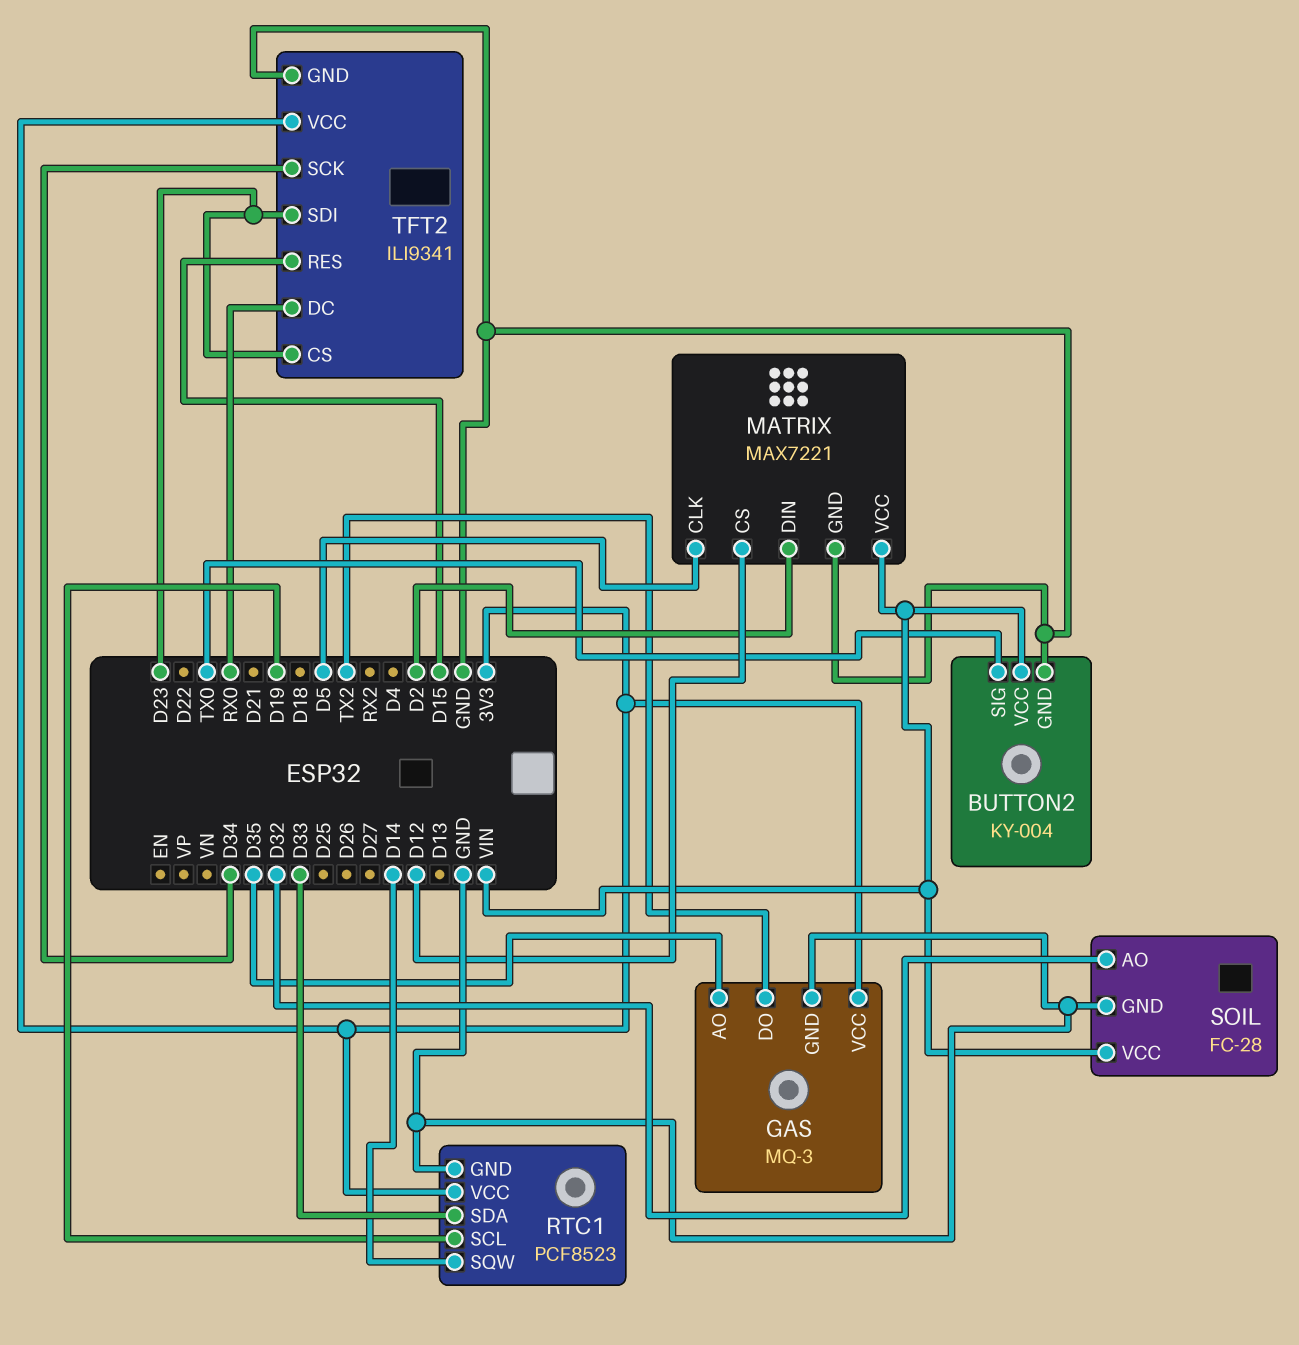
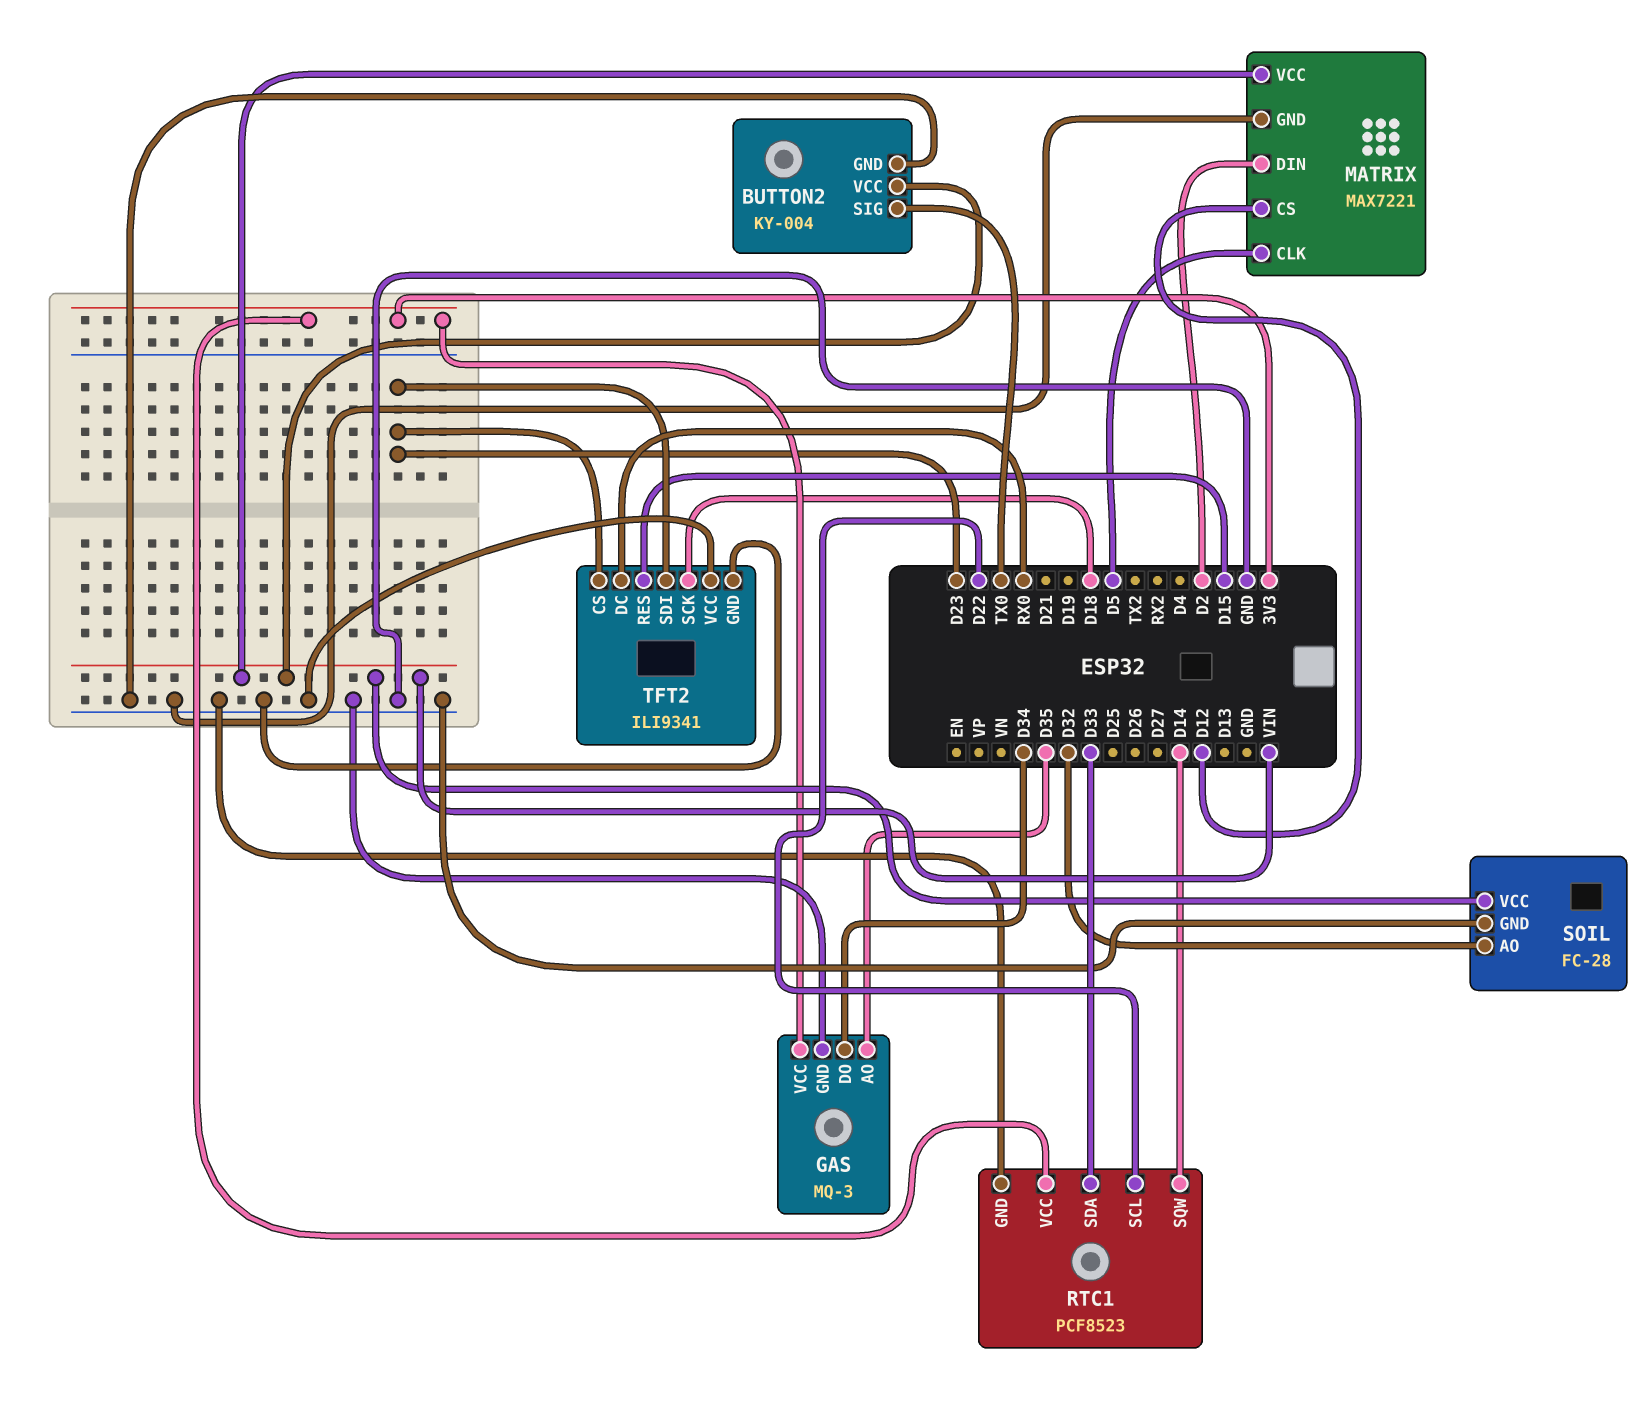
GAS pin DO: TX2 -> D34
RTC1 pin SCL: D19 -> D22
TFT2 pin SCK: D34 -> D18
TFT2 pin VCC: 3V3 -> GND

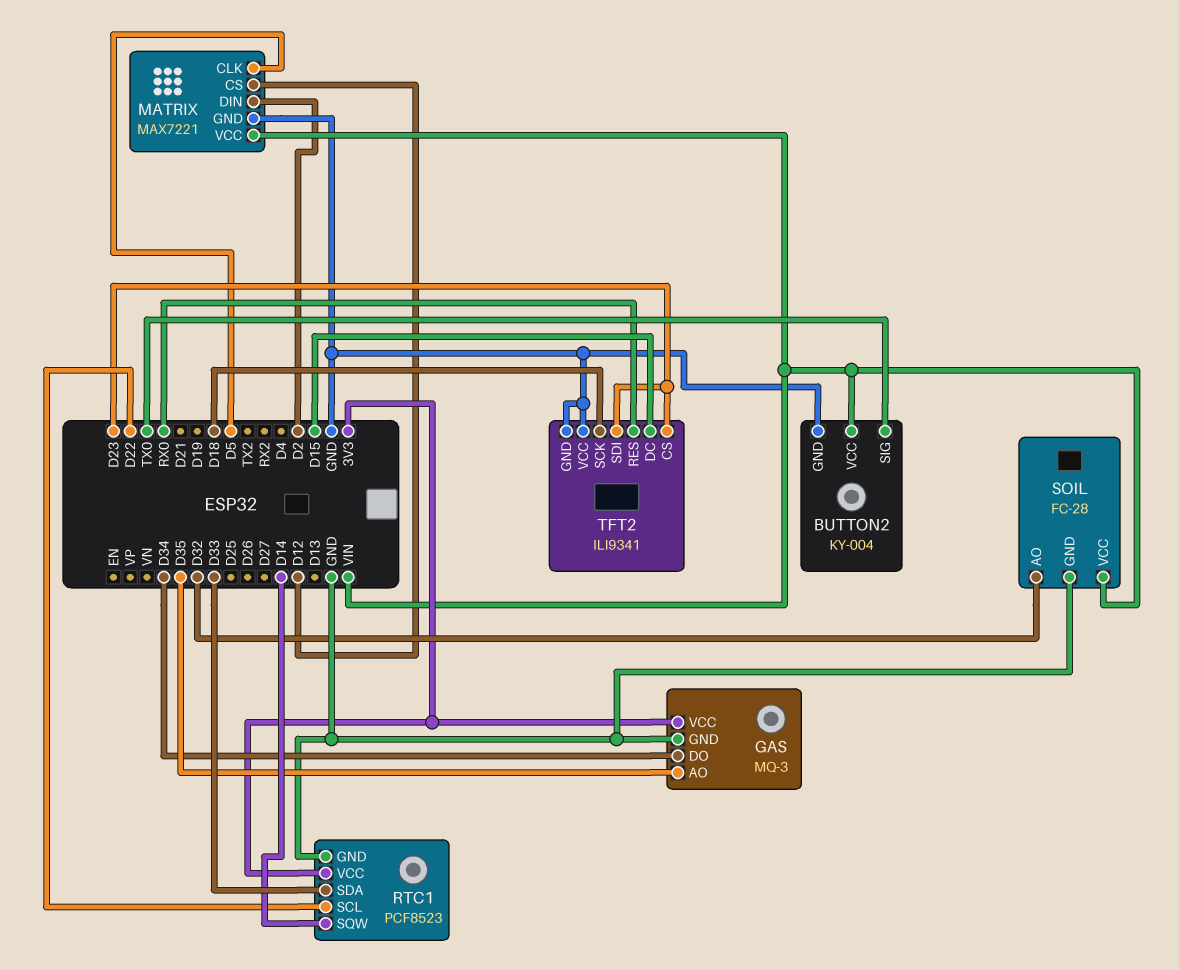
TFT2 pin DC: RX0 -> D15
TFT2 pin RES: D15 -> RX0

